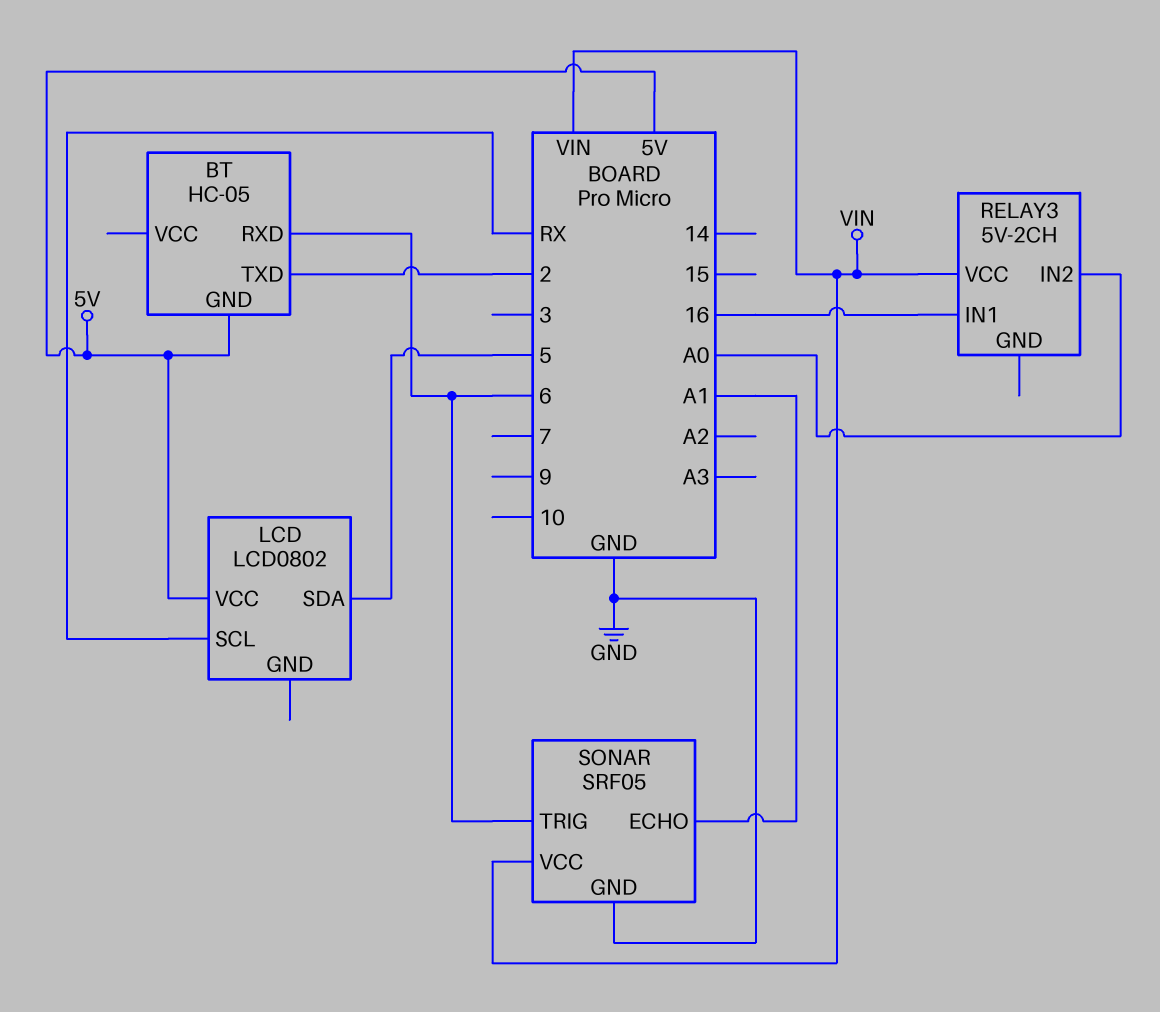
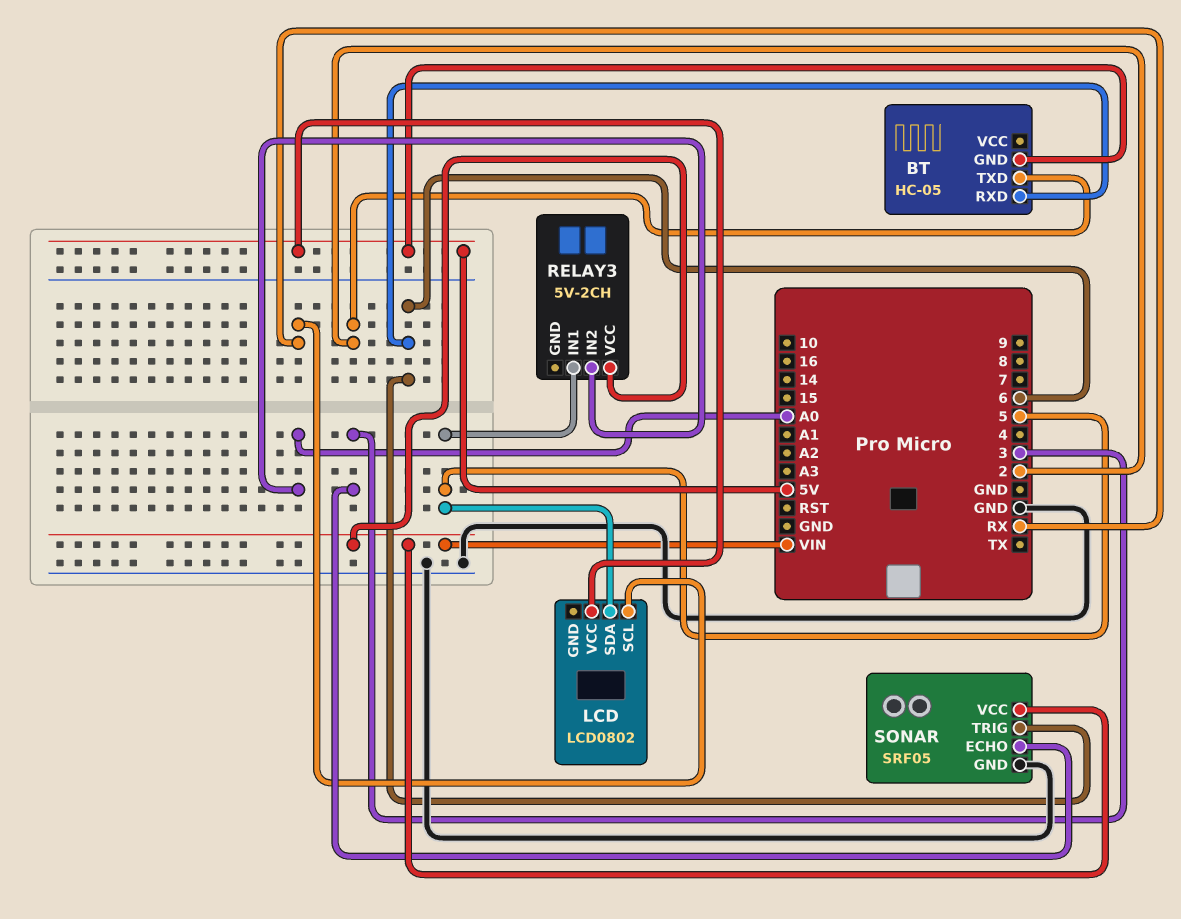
RELAY3 pin IN1: 16 -> 5
SONAR pin ECHO: A1 -> 3

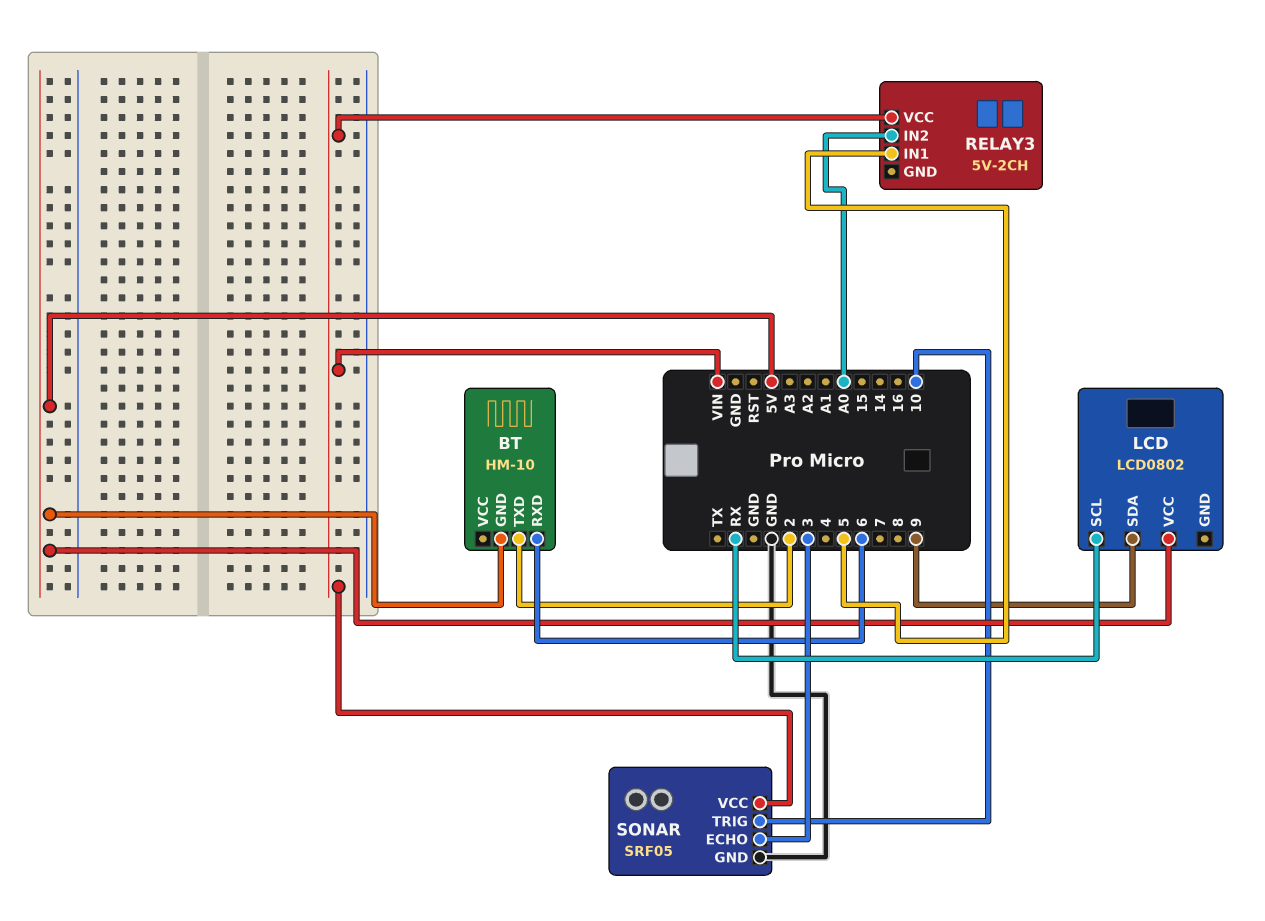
BT: HC-05 -> HM-10
LCD pin SDA: 5 -> 9
SONAR pin TRIG: 6 -> 10

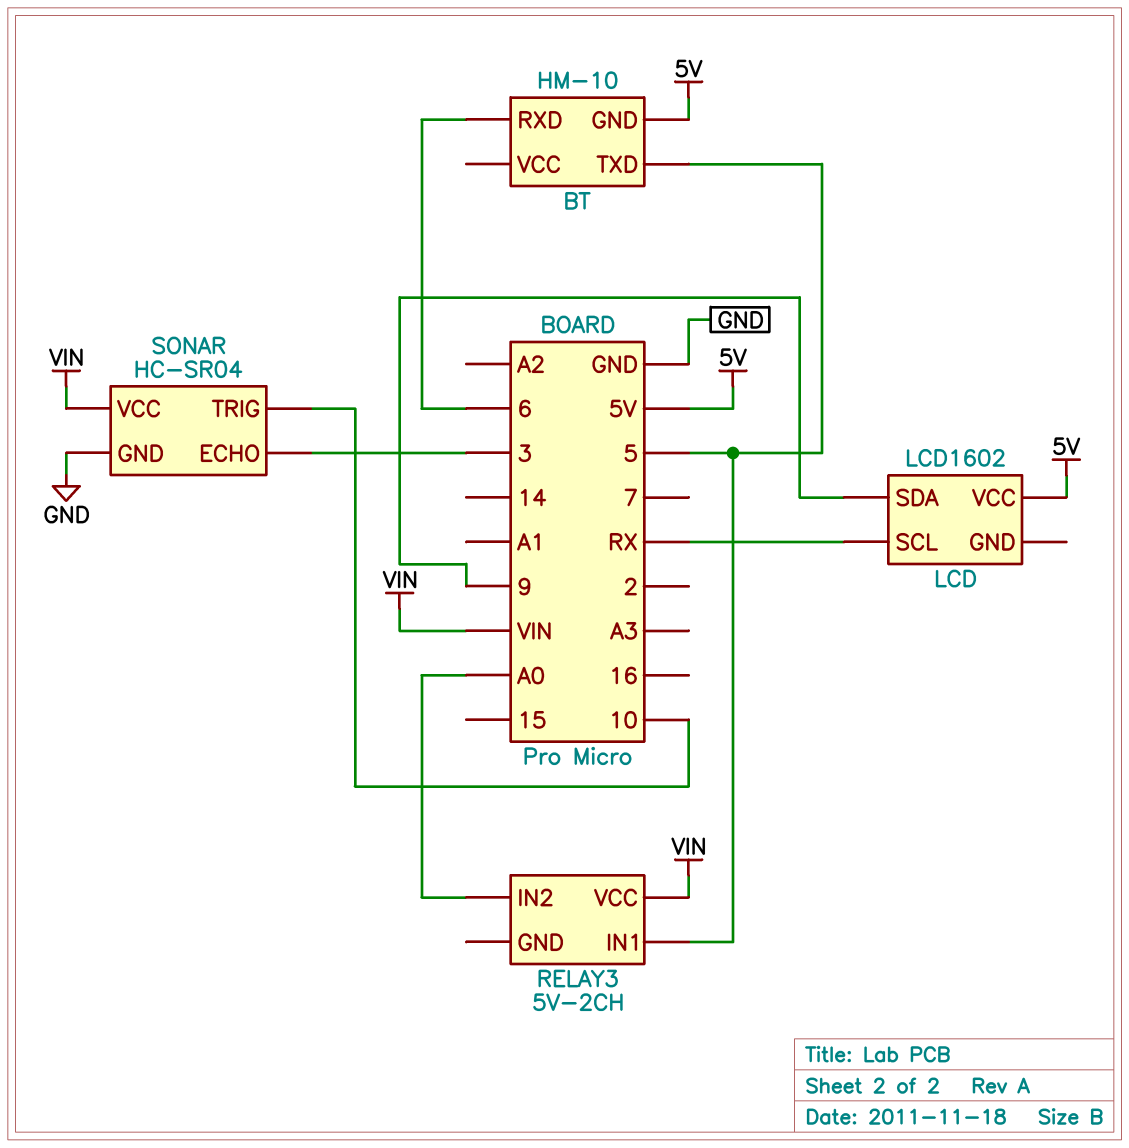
BT pin TXD: 2 -> 5
LCD: LCD0802 -> LCD1602
SONAR: SRF05 -> HC-SR04

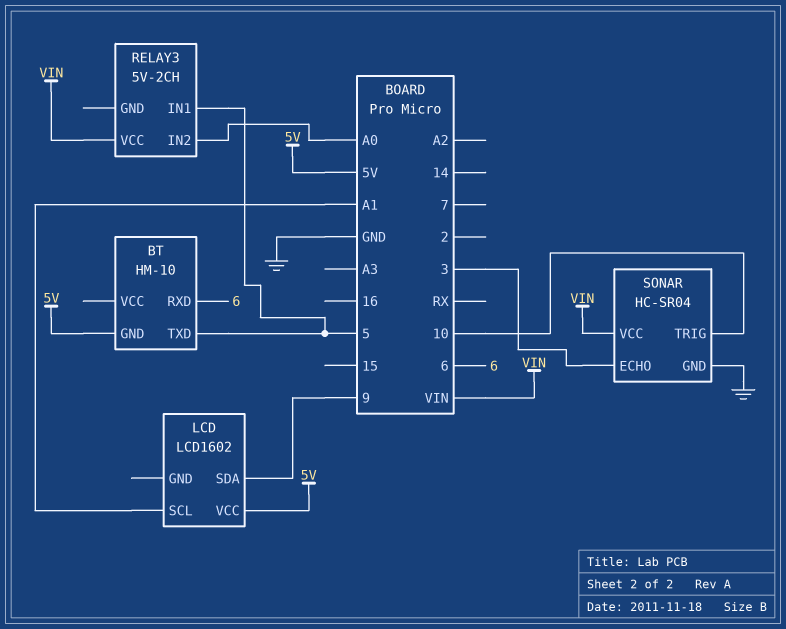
LCD pin SCL: RX -> A1

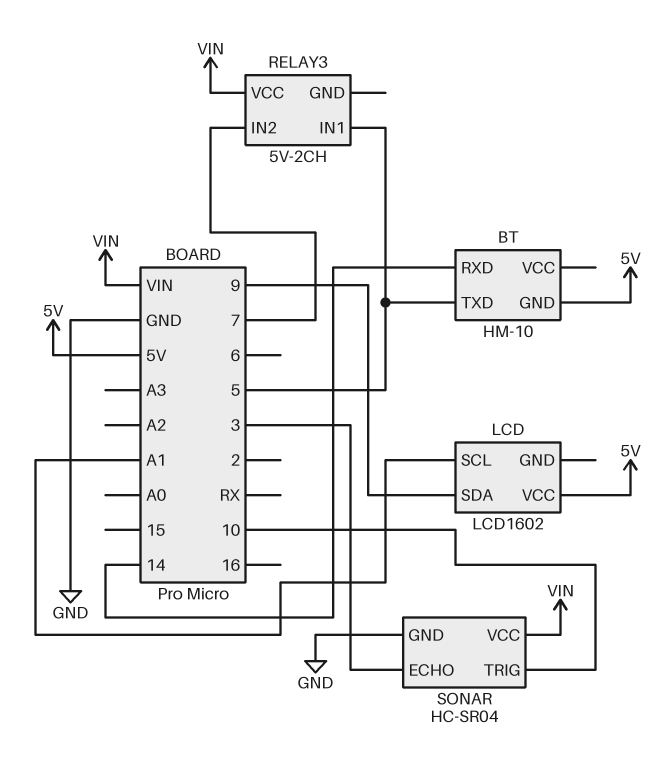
BT pin RXD: 6 -> 14
RELAY3 pin IN2: A0 -> 7

